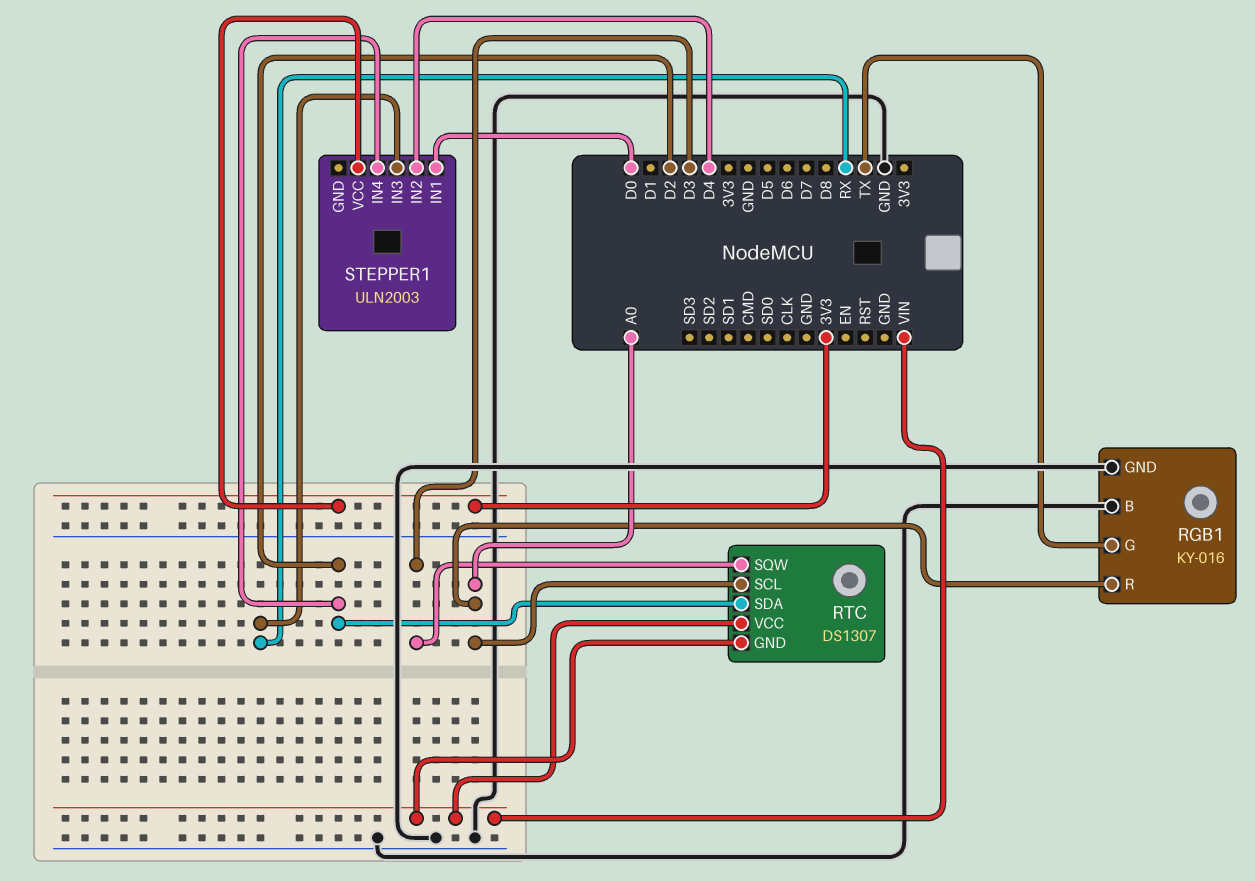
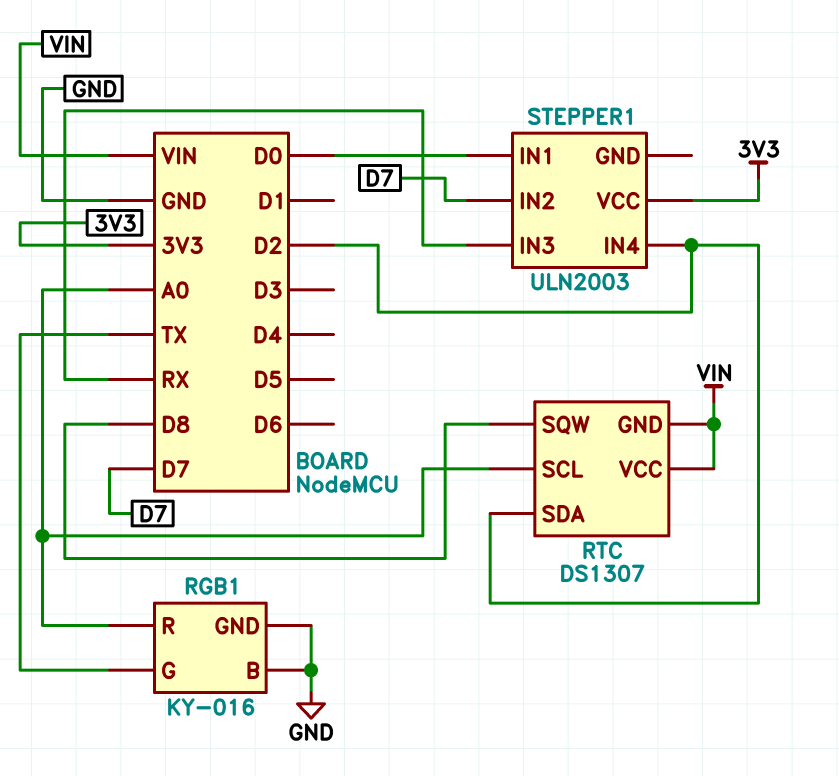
RTC pin SQW: D3 -> D8
STEPPER1 pin IN2: D4 -> D7

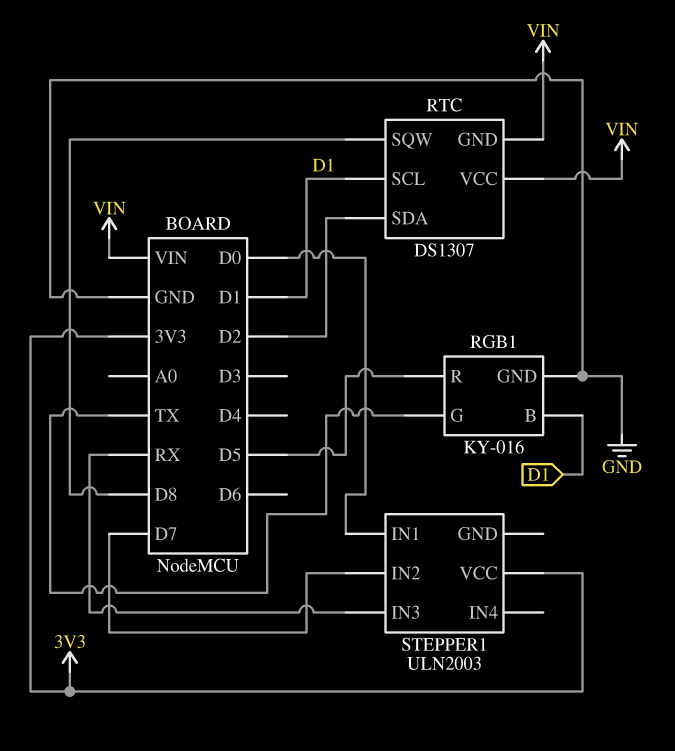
RGB1 pin B: GND -> D1
RGB1 pin R: A0 -> D5
RTC pin SCL: A0 -> D1
STEPPER1 pin IN4: D2 -> none

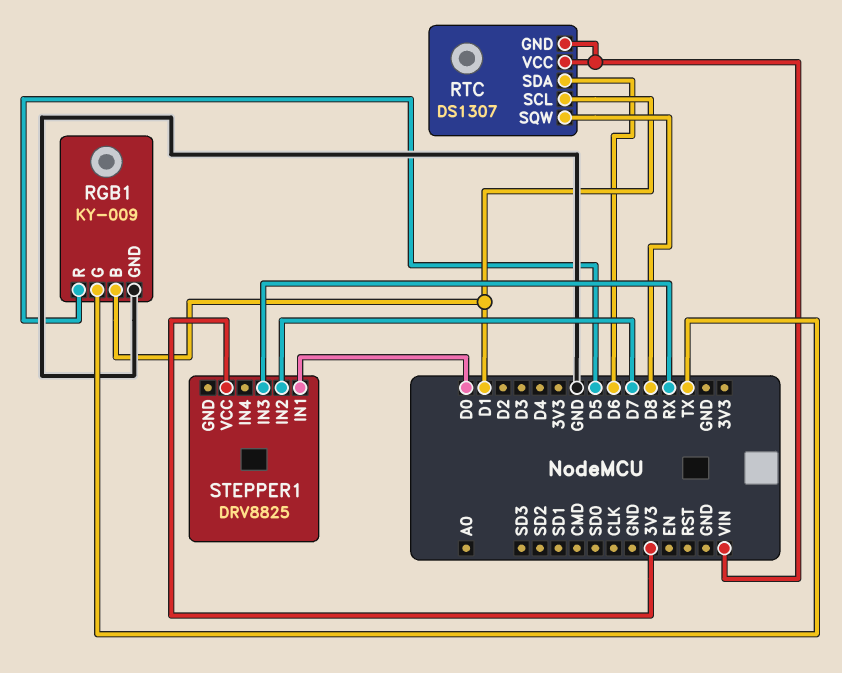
RGB1: KY-016 -> KY-009
RTC pin SDA: D2 -> D6
STEPPER1: ULN2003 -> DRV8825

